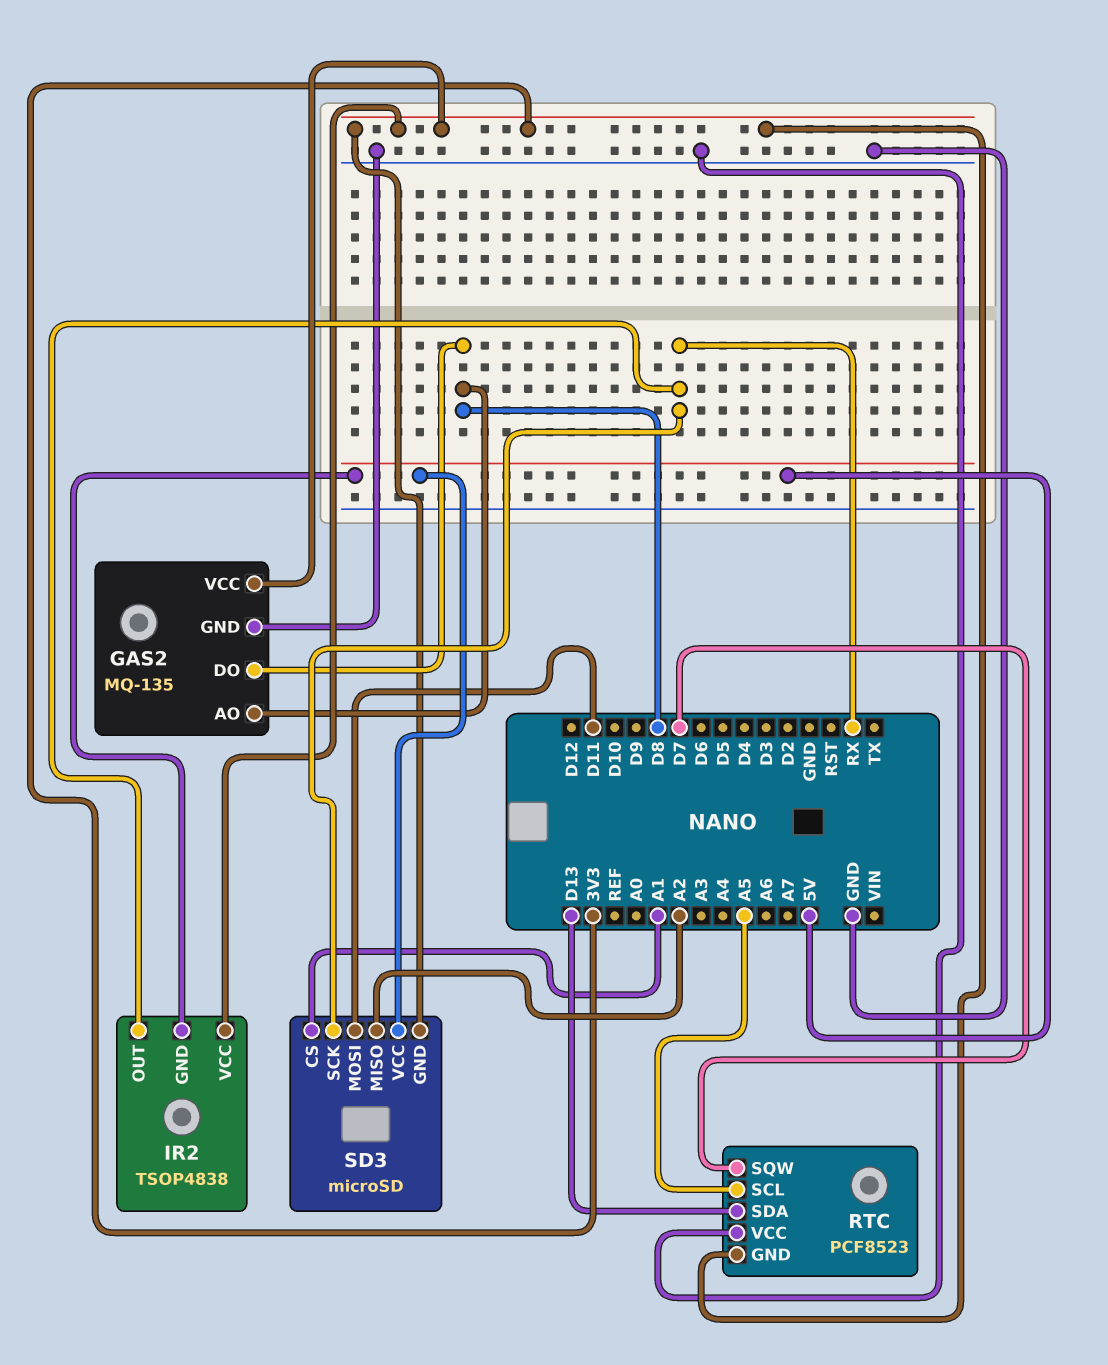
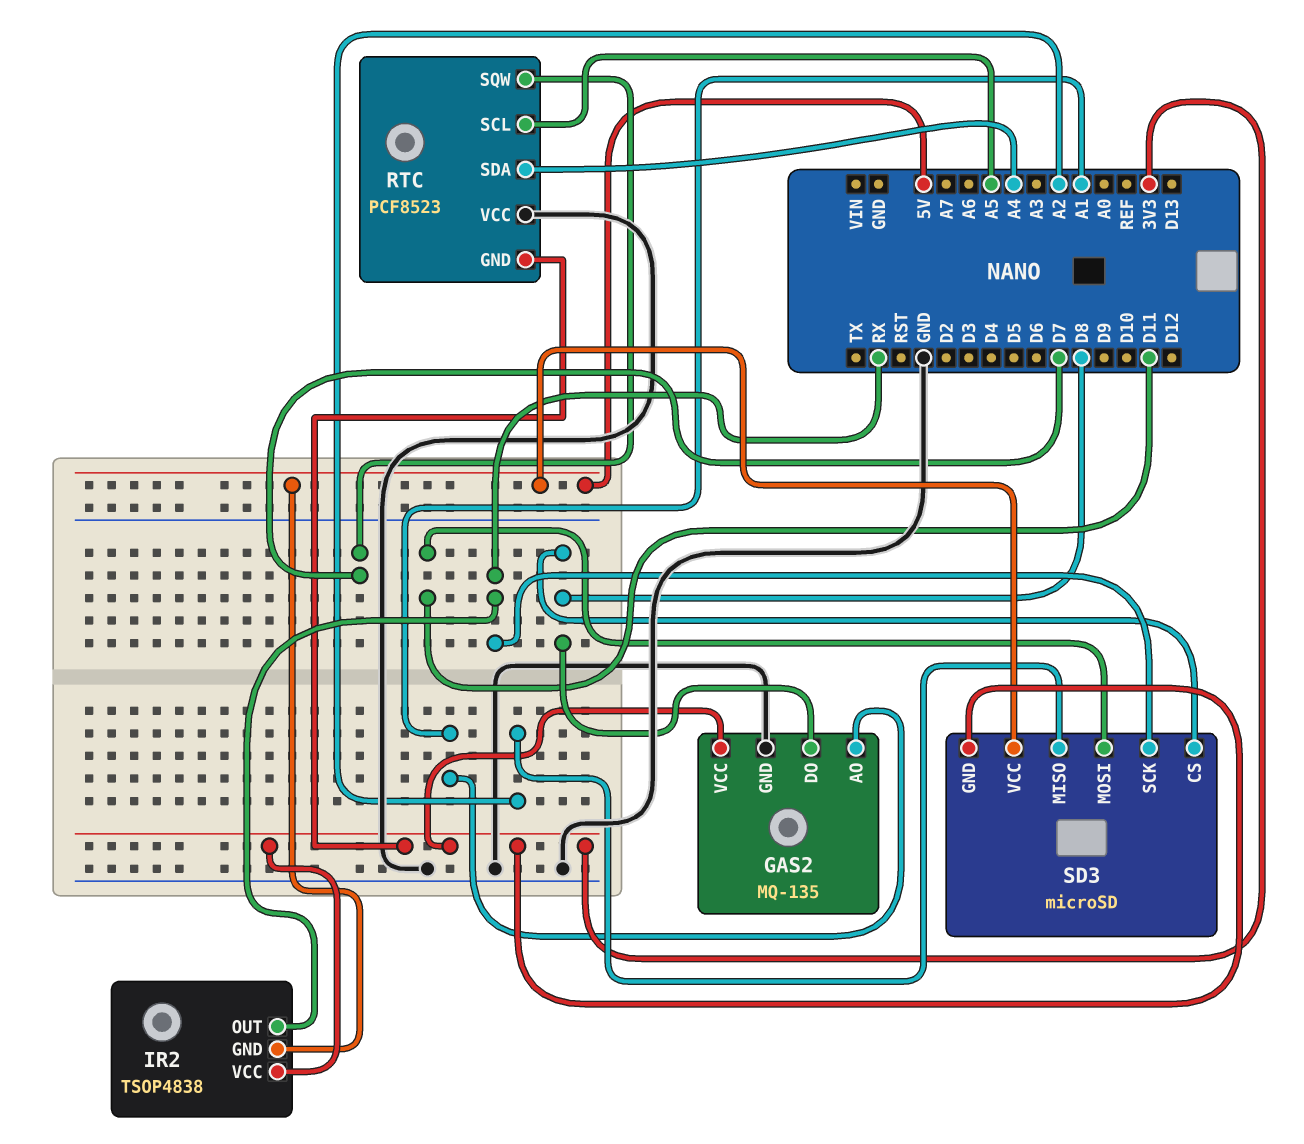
GAS2 pin AO: D8 -> A1
RTC pin SDA: D13 -> A4
SD3 pin CS: A1 -> D8

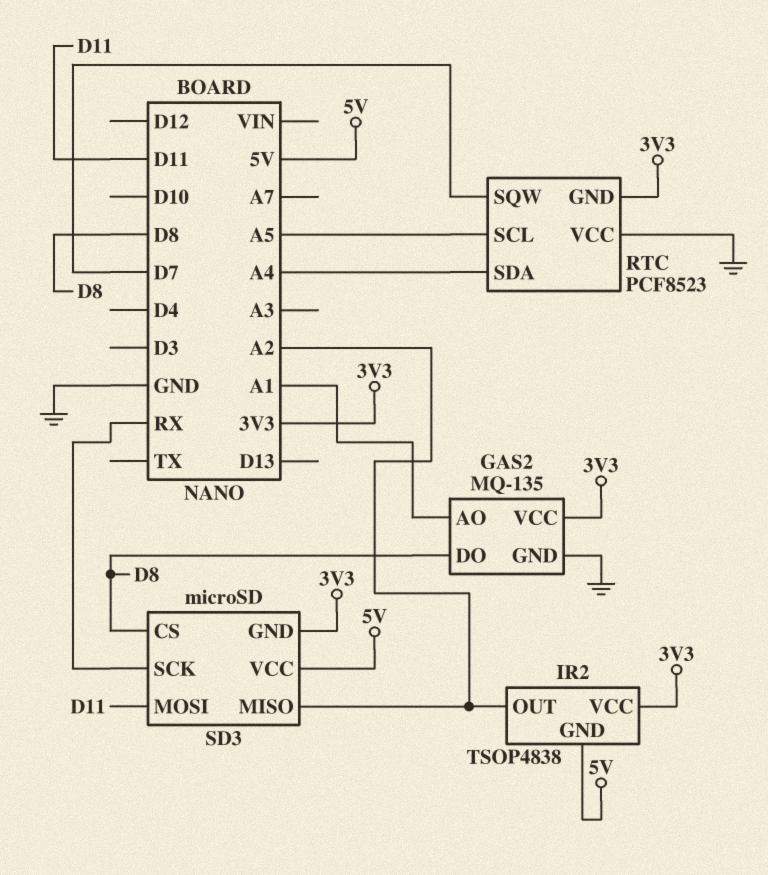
IR2 pin OUT: RX -> A2

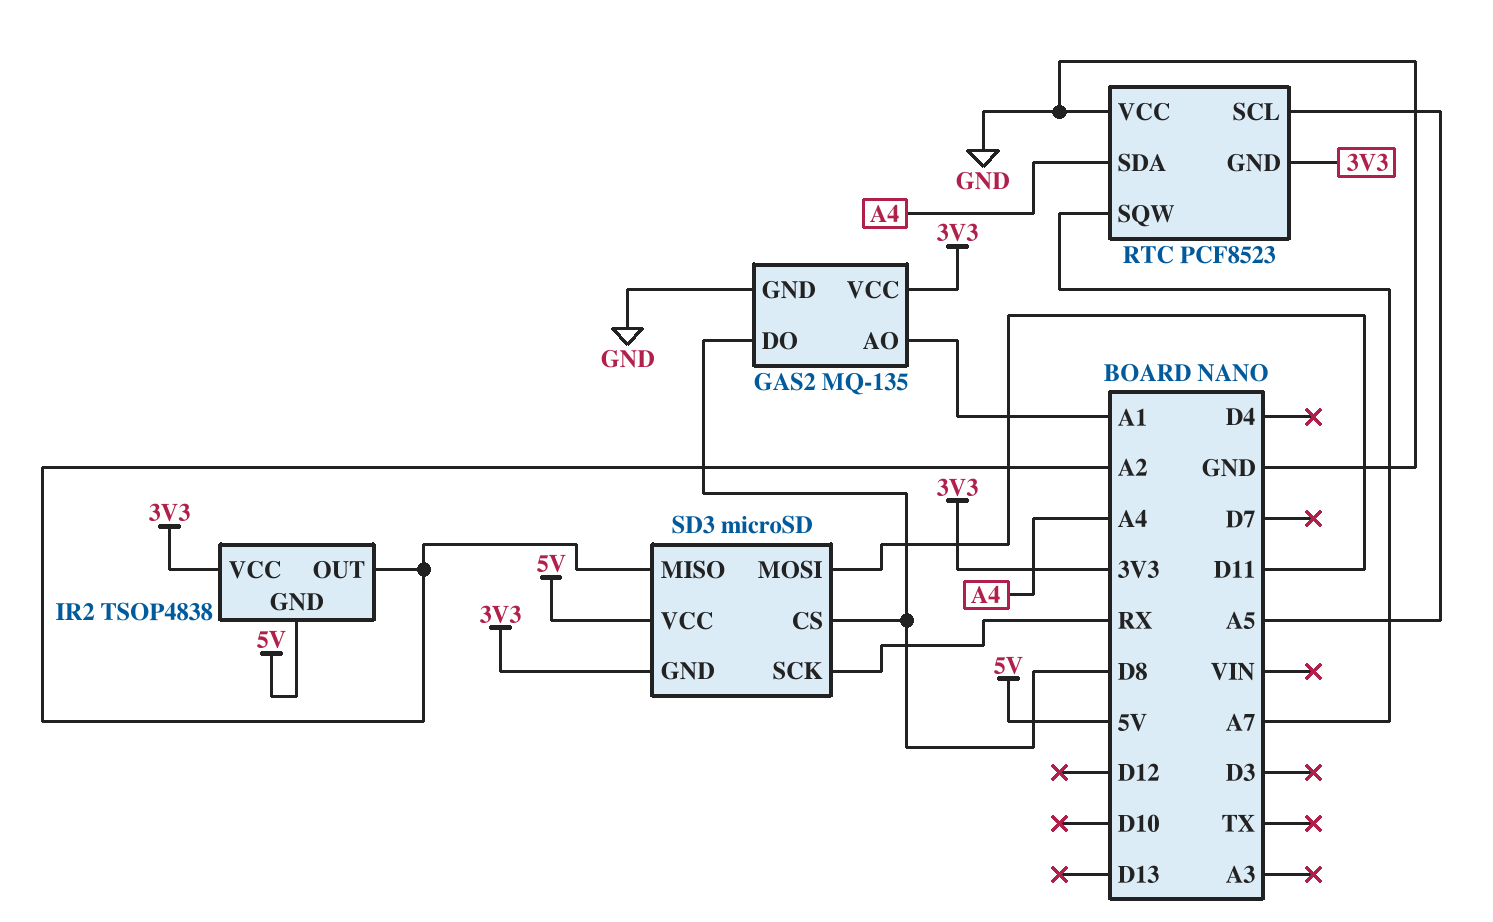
RTC pin SQW: D7 -> A7

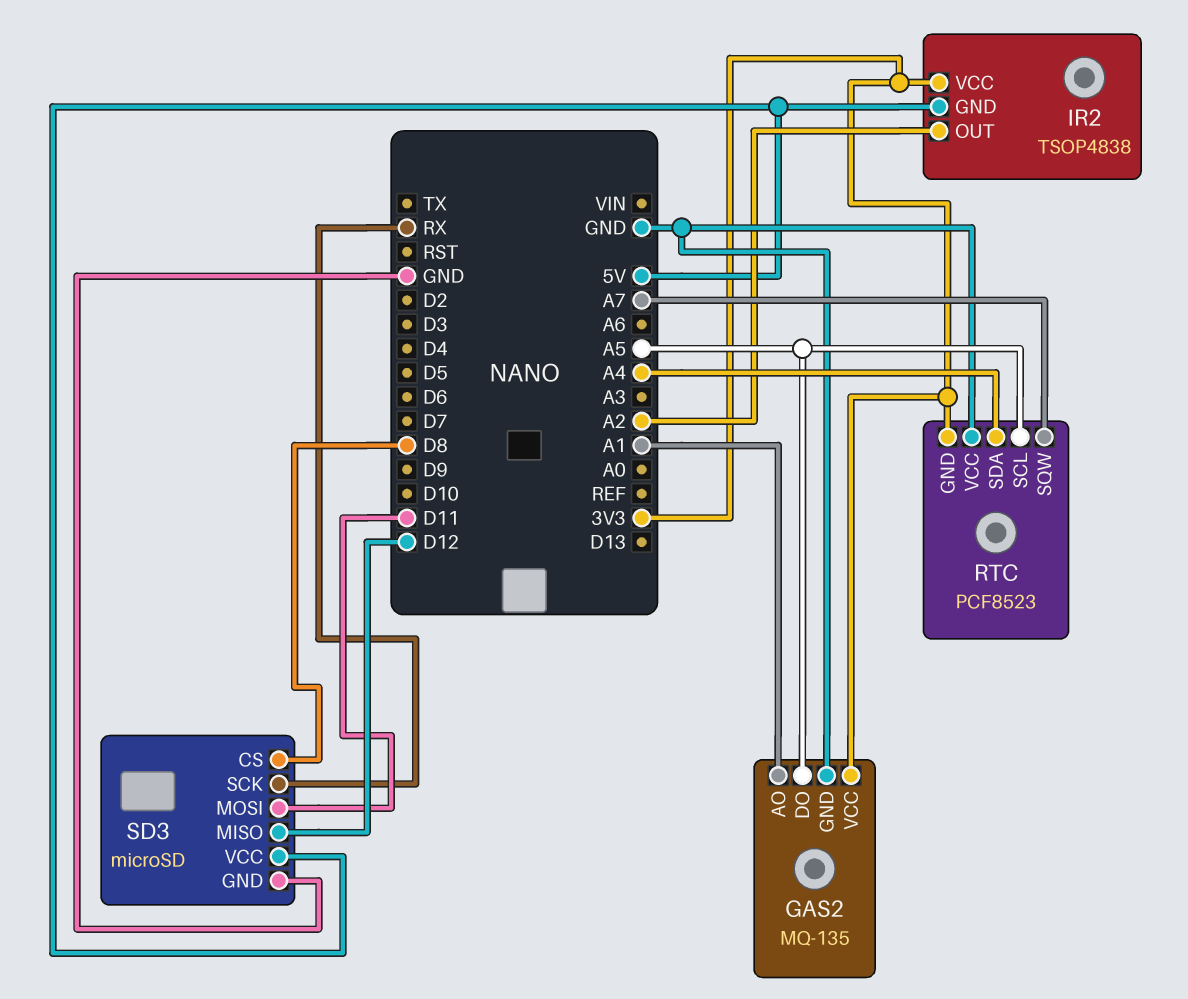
GAS2 pin DO: D8 -> A5
SD3 pin GND: 3V3 -> GND
SD3 pin MISO: A2 -> D12

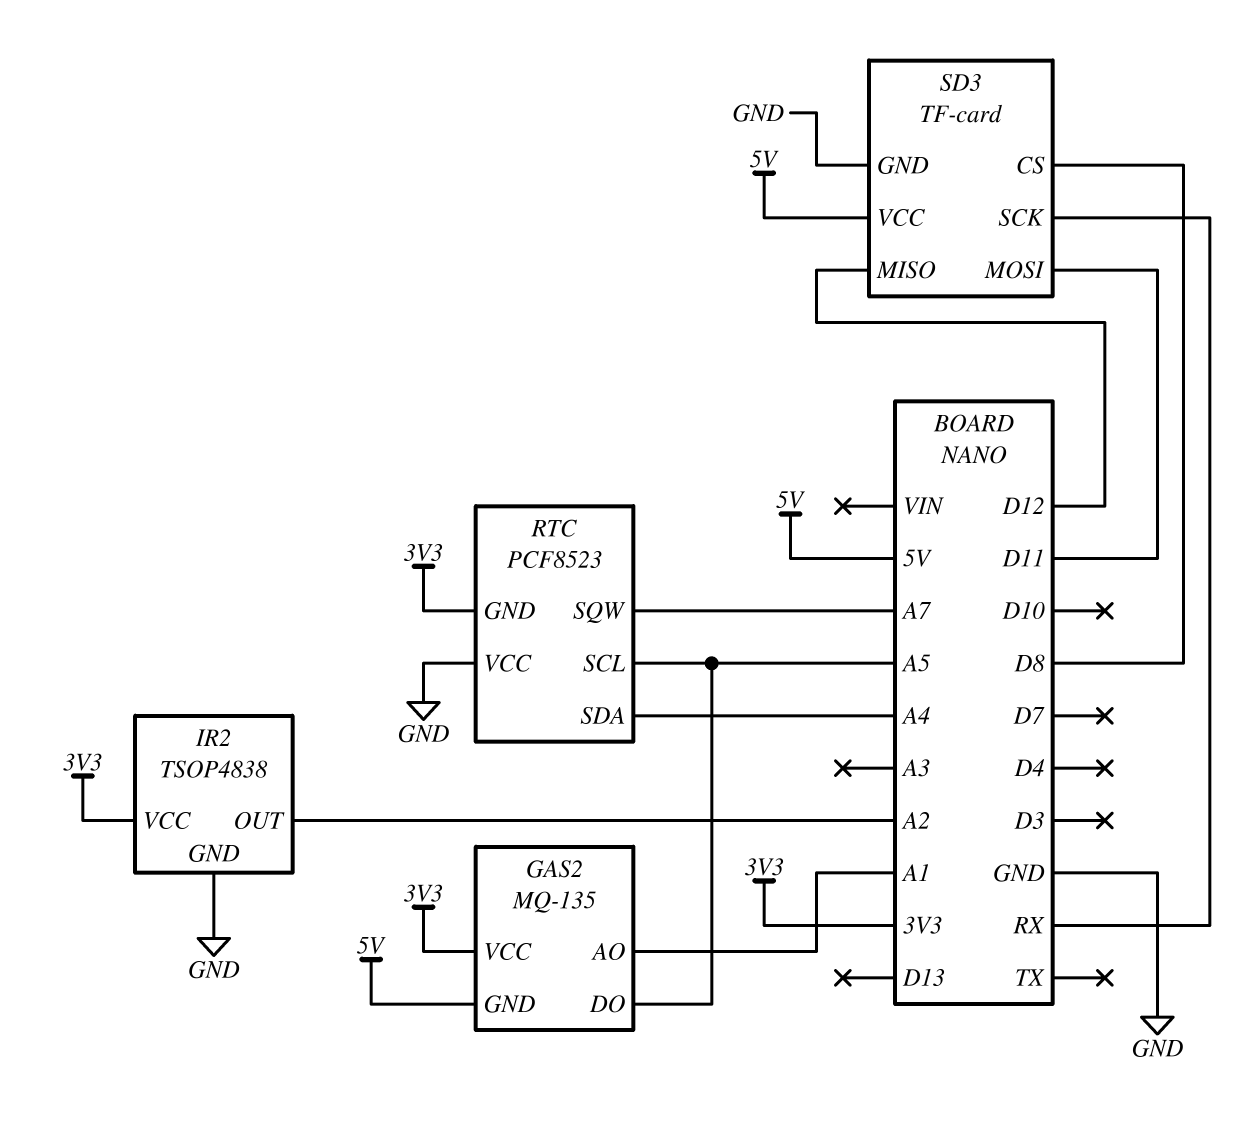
GAS2 pin GND: GND -> 5V
IR2 pin GND: 5V -> GND
SD3: microSD -> TF-card

